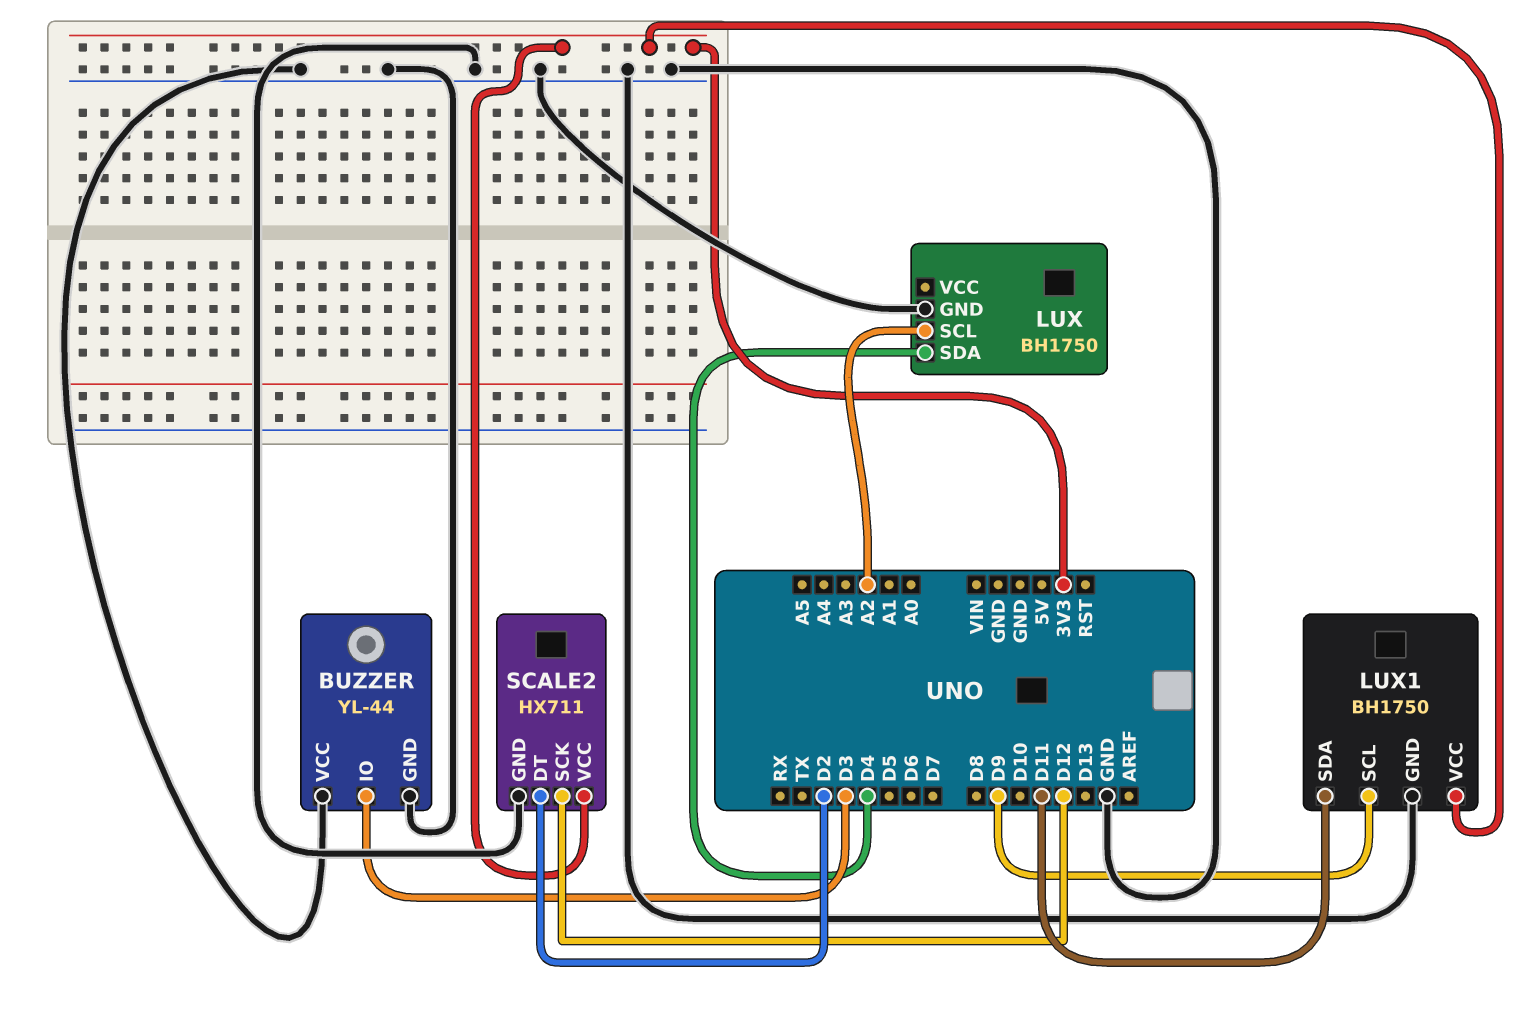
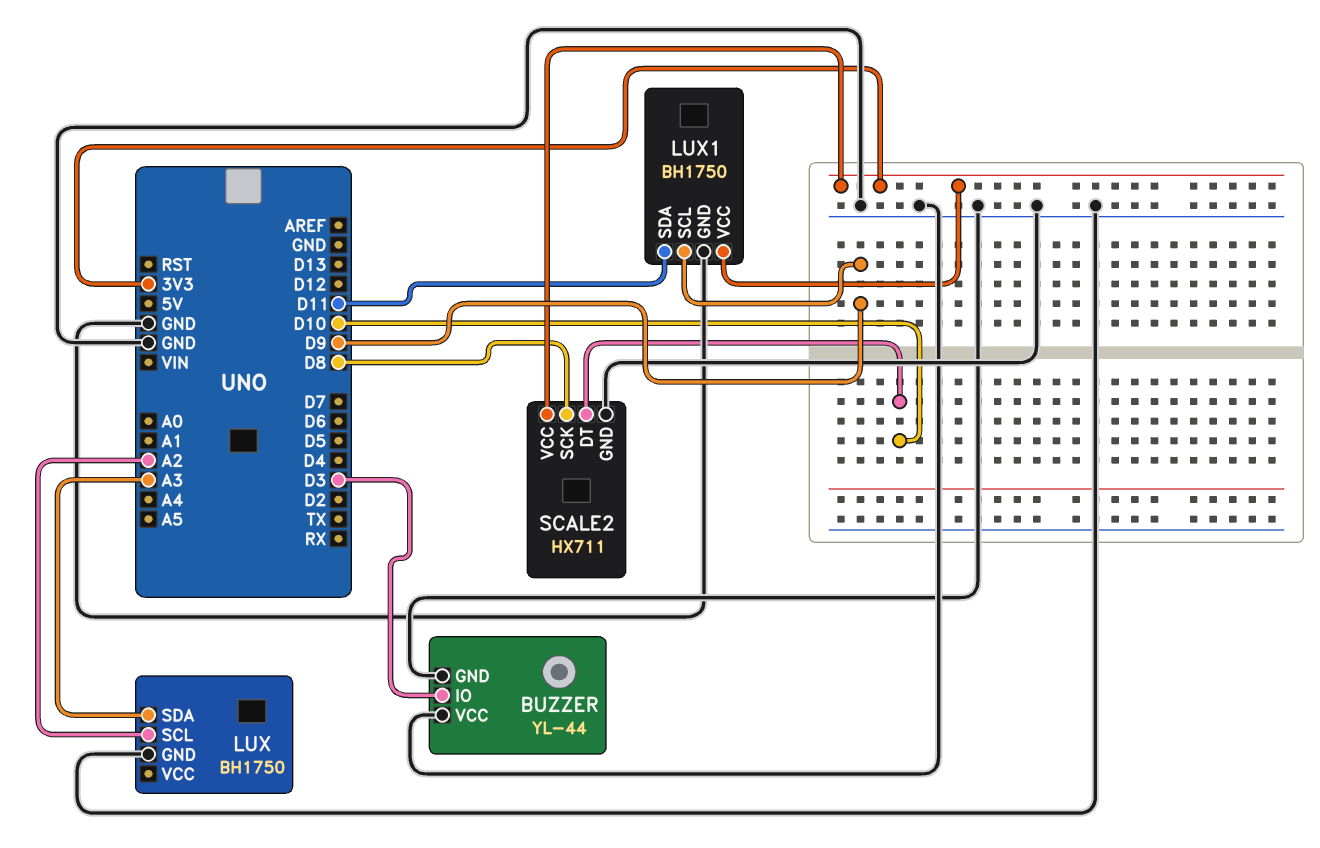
LUX pin SDA: D4 -> A3
SCALE2 pin DT: D2 -> D10
SCALE2 pin SCK: D12 -> D8

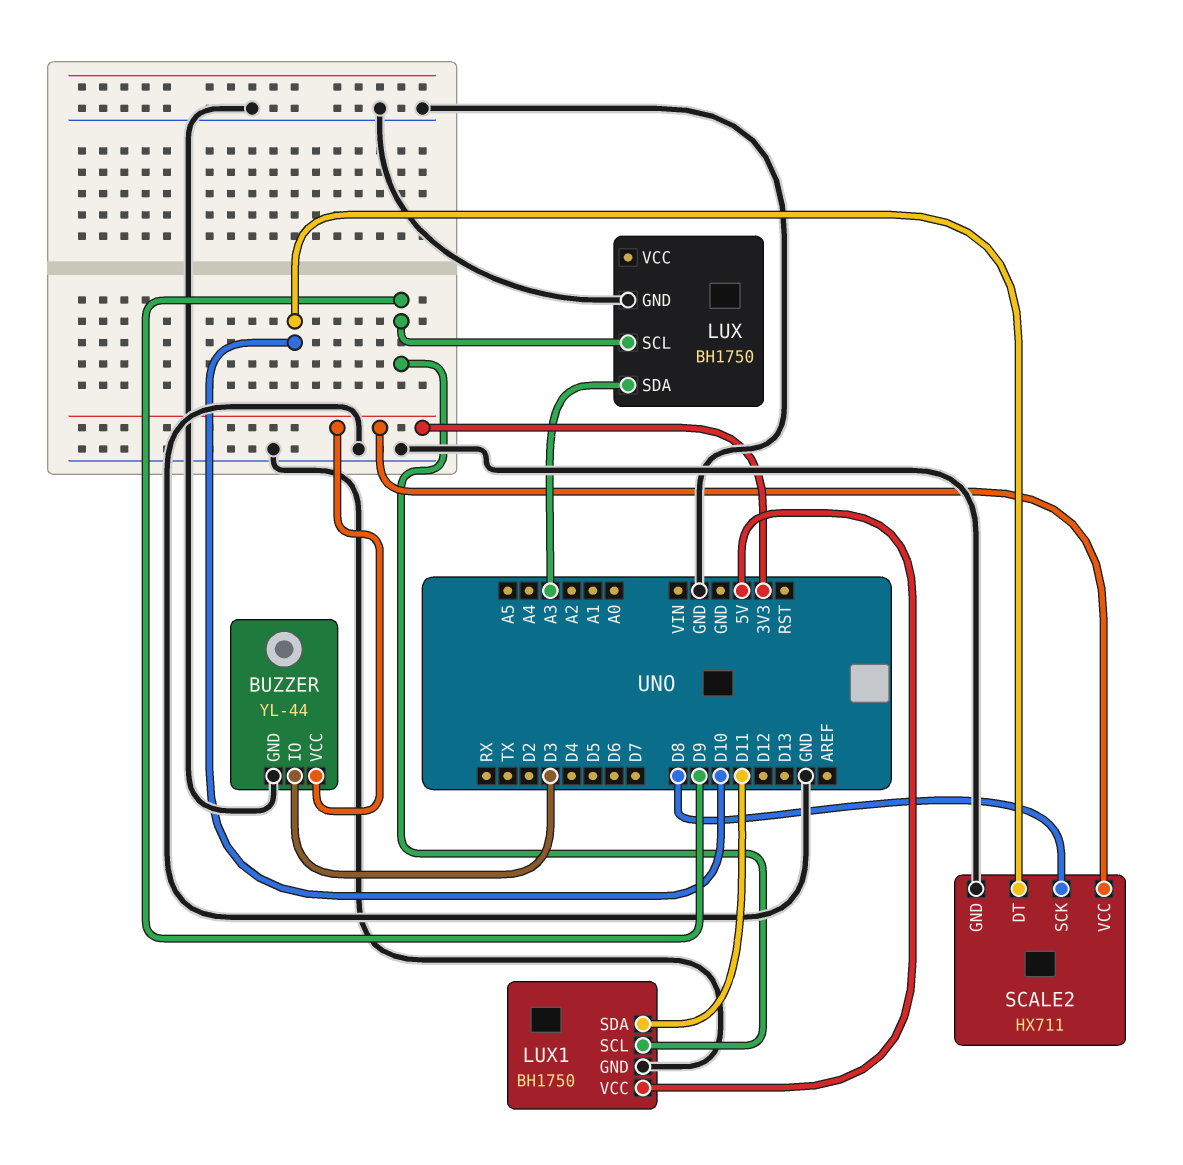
BUZZER pin VCC: GND -> 3V3
LUX pin SCL: A2 -> D9
LUX1 pin VCC: 3V3 -> 5V

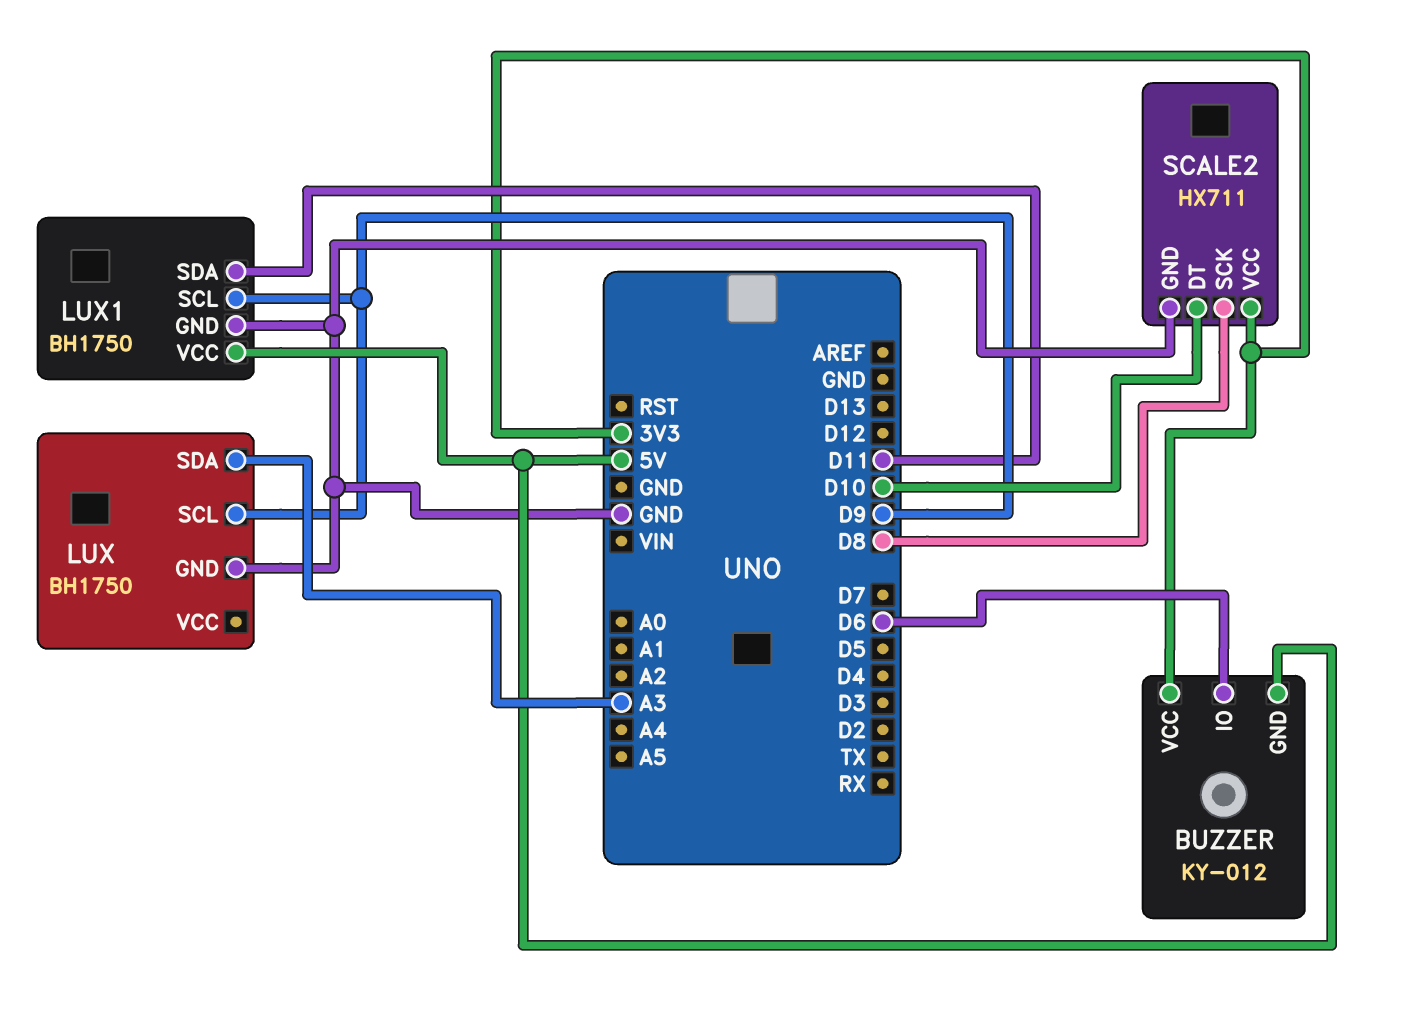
BUZZER: YL-44 -> KY-012
BUZZER pin GND: GND -> 5V
BUZZER pin IO: D3 -> D6

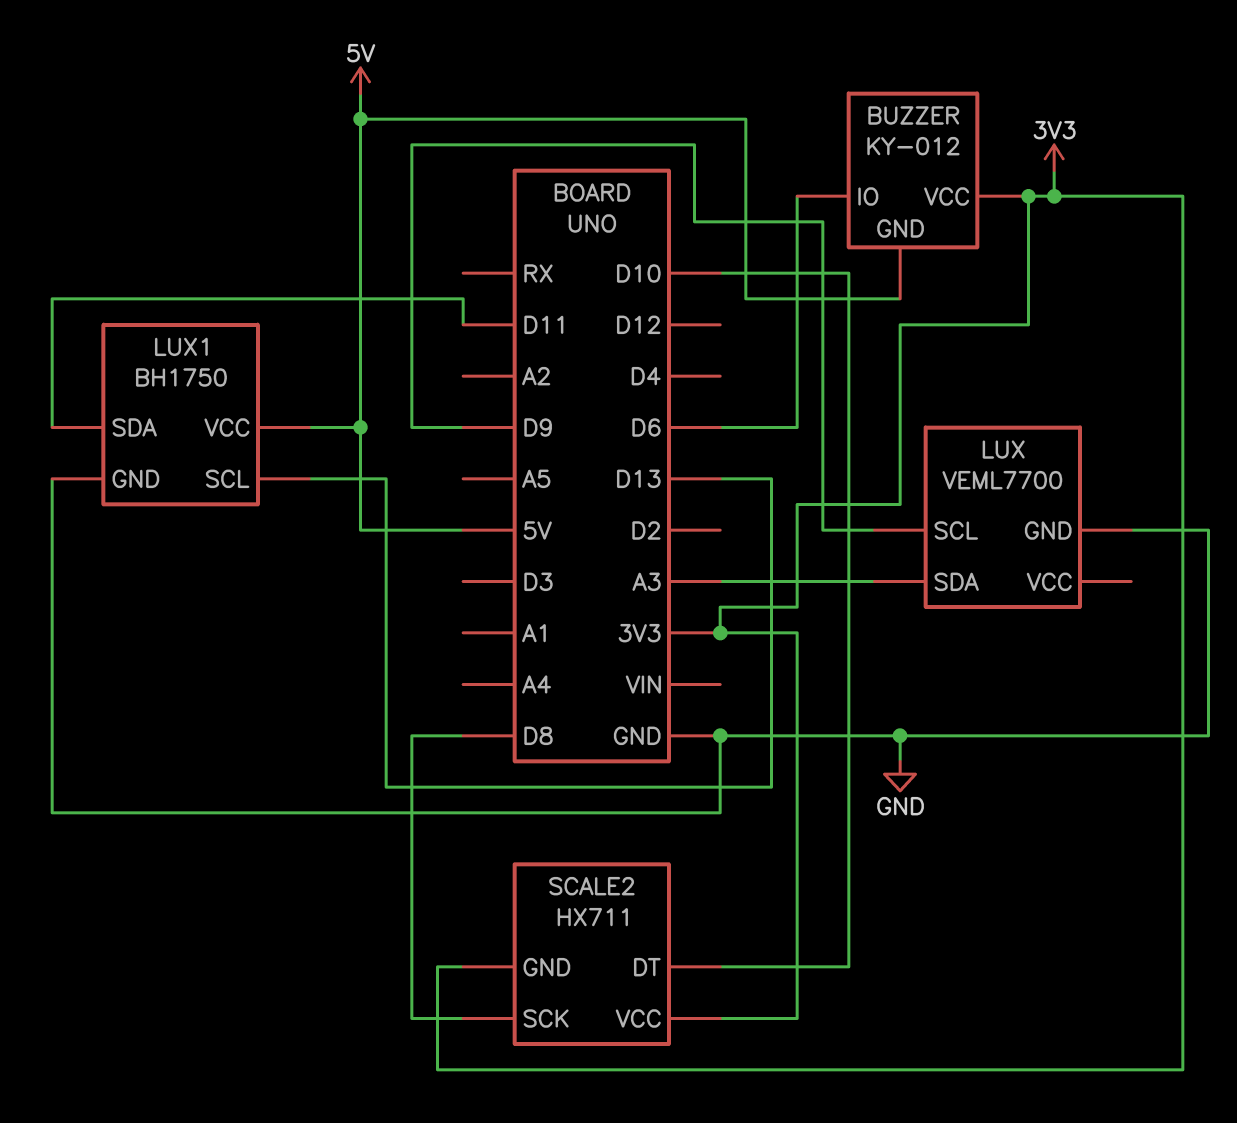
LUX: BH1750 -> VEML7700
LUX1 pin SCL: D9 -> D13
SCALE2 pin GND: GND -> 3V3

